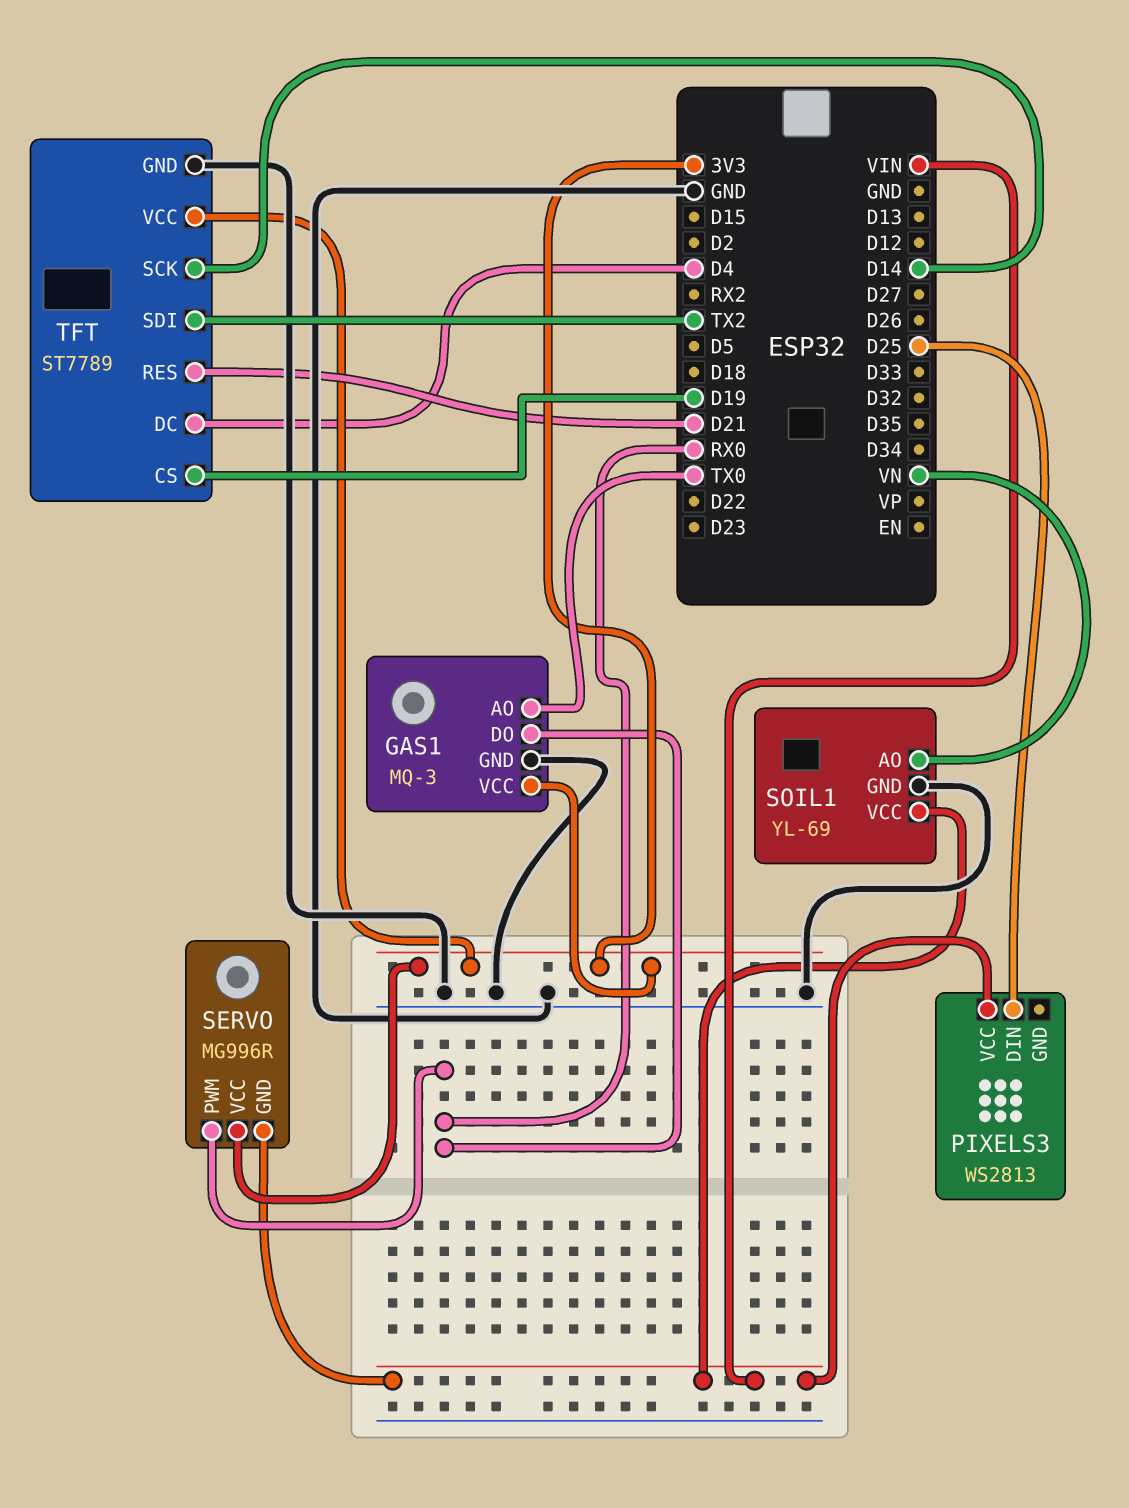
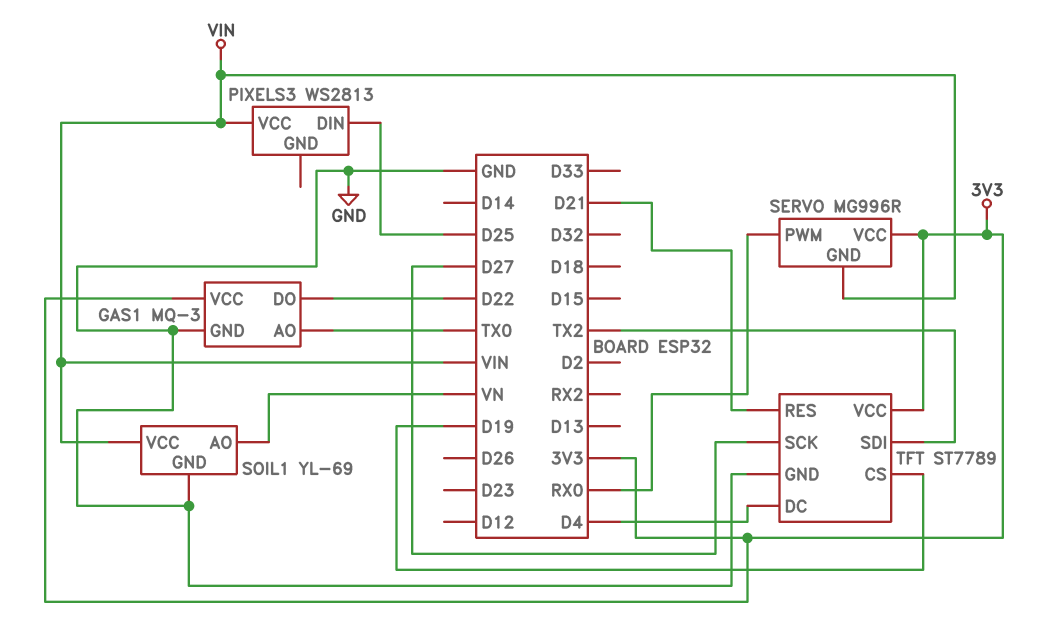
GAS1 pin DO: RX0 -> D22
TFT pin SCK: D14 -> D27

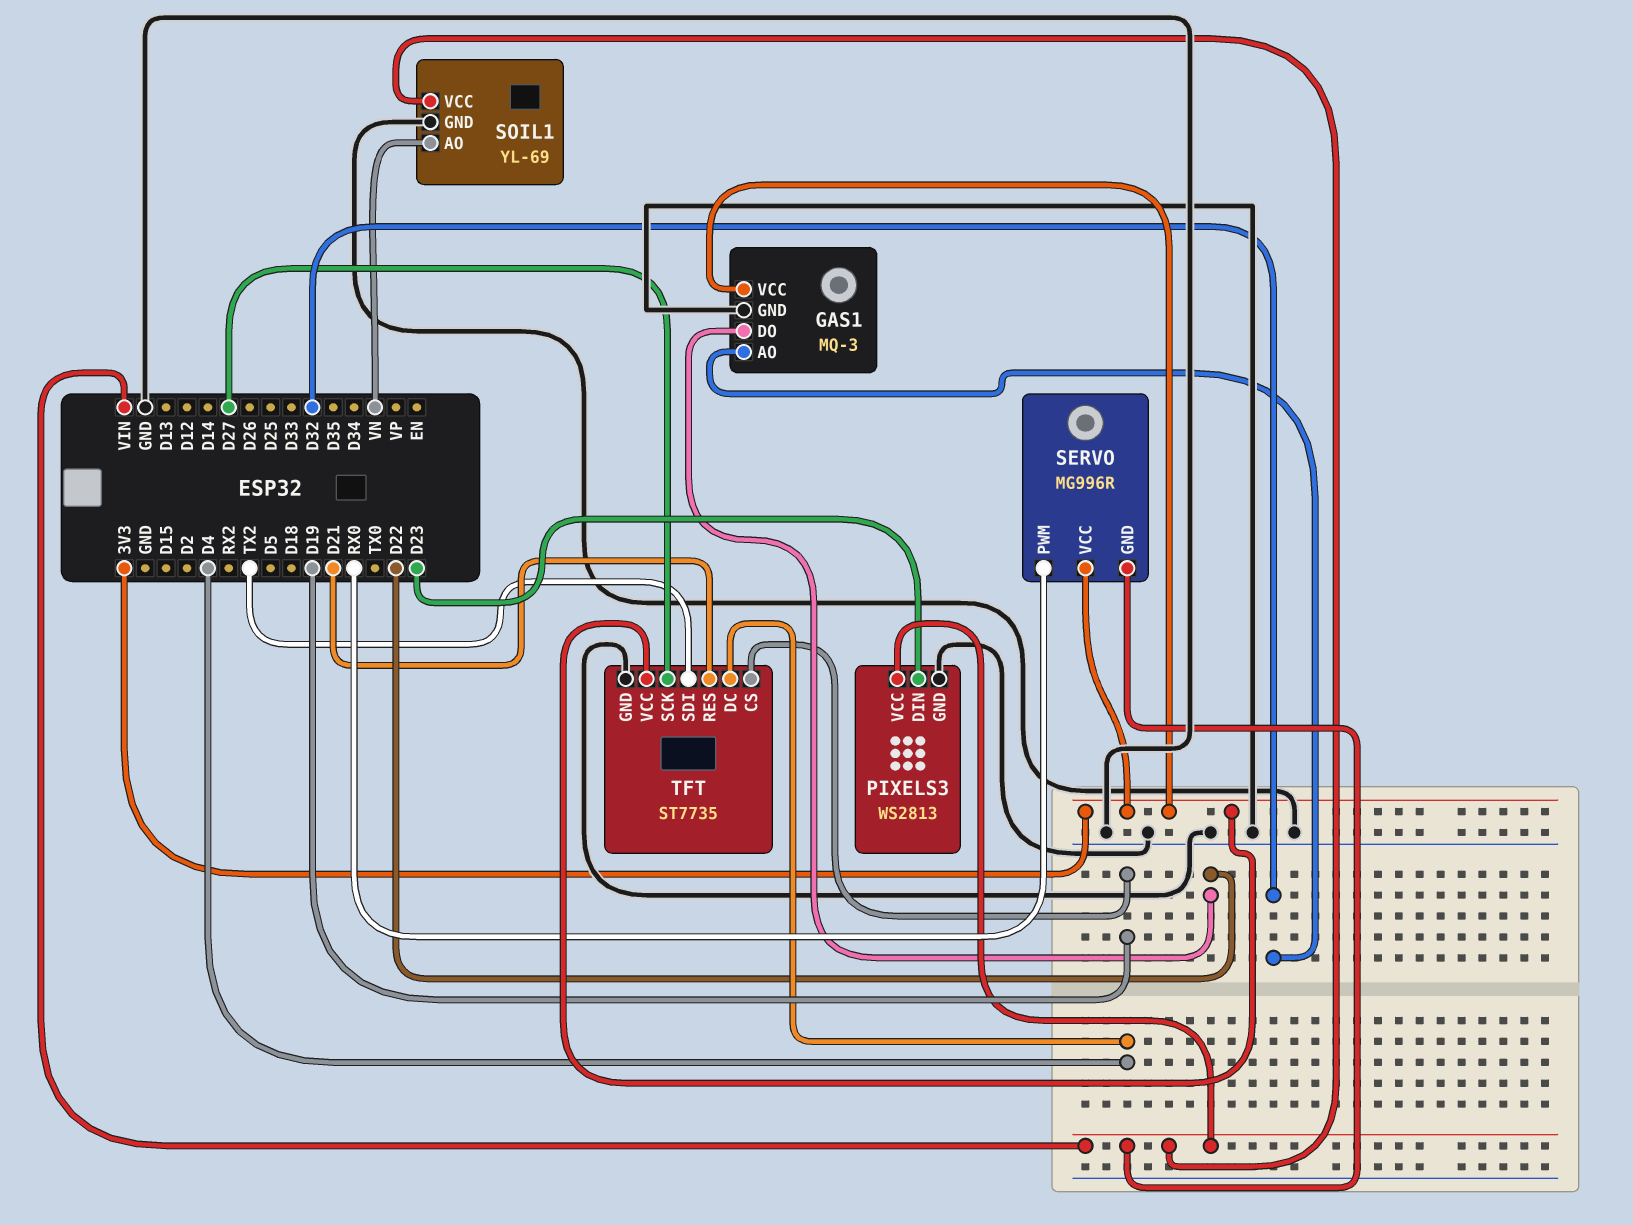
GAS1 pin AO: TX0 -> D32
PIXELS3 pin DIN: D25 -> D23
PIXELS3 pin GND: none -> GND
TFT: ST7789 -> ST7735

